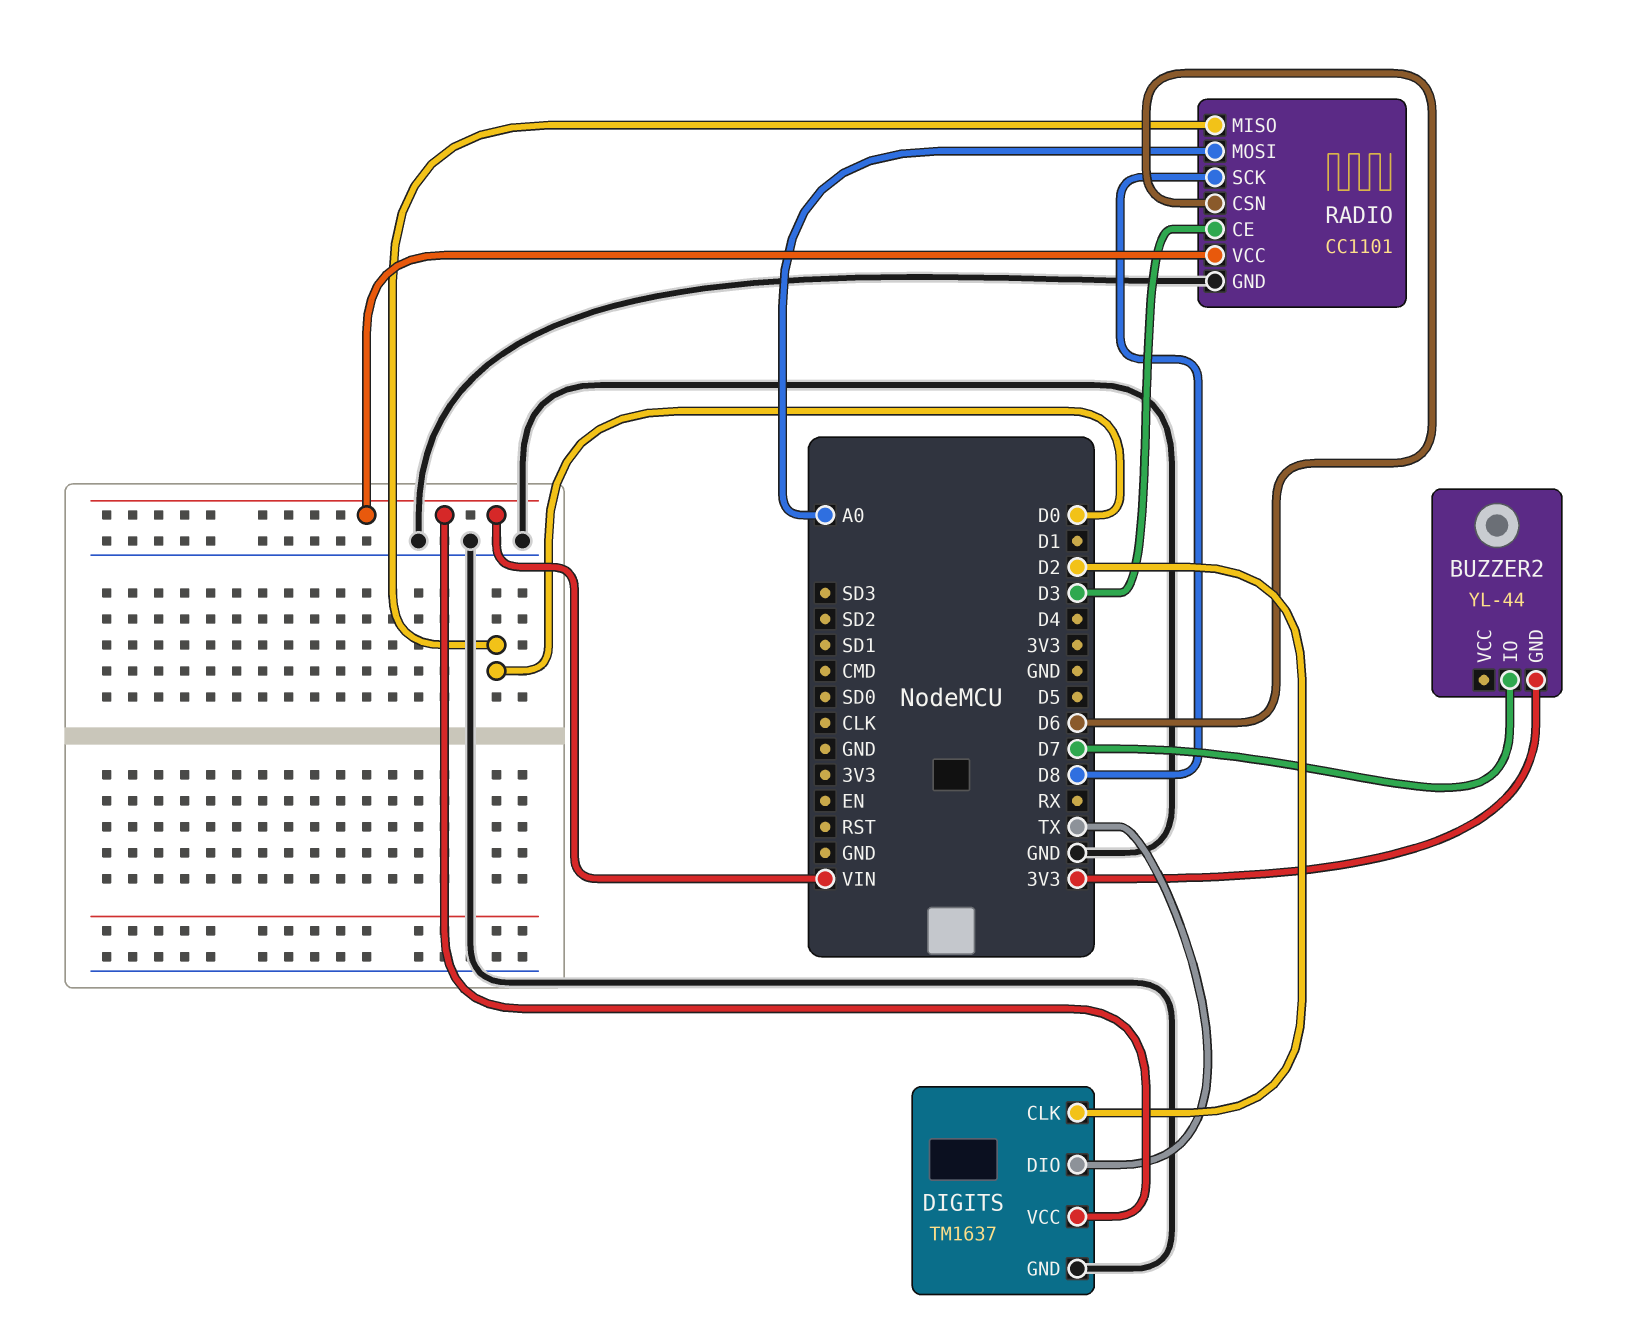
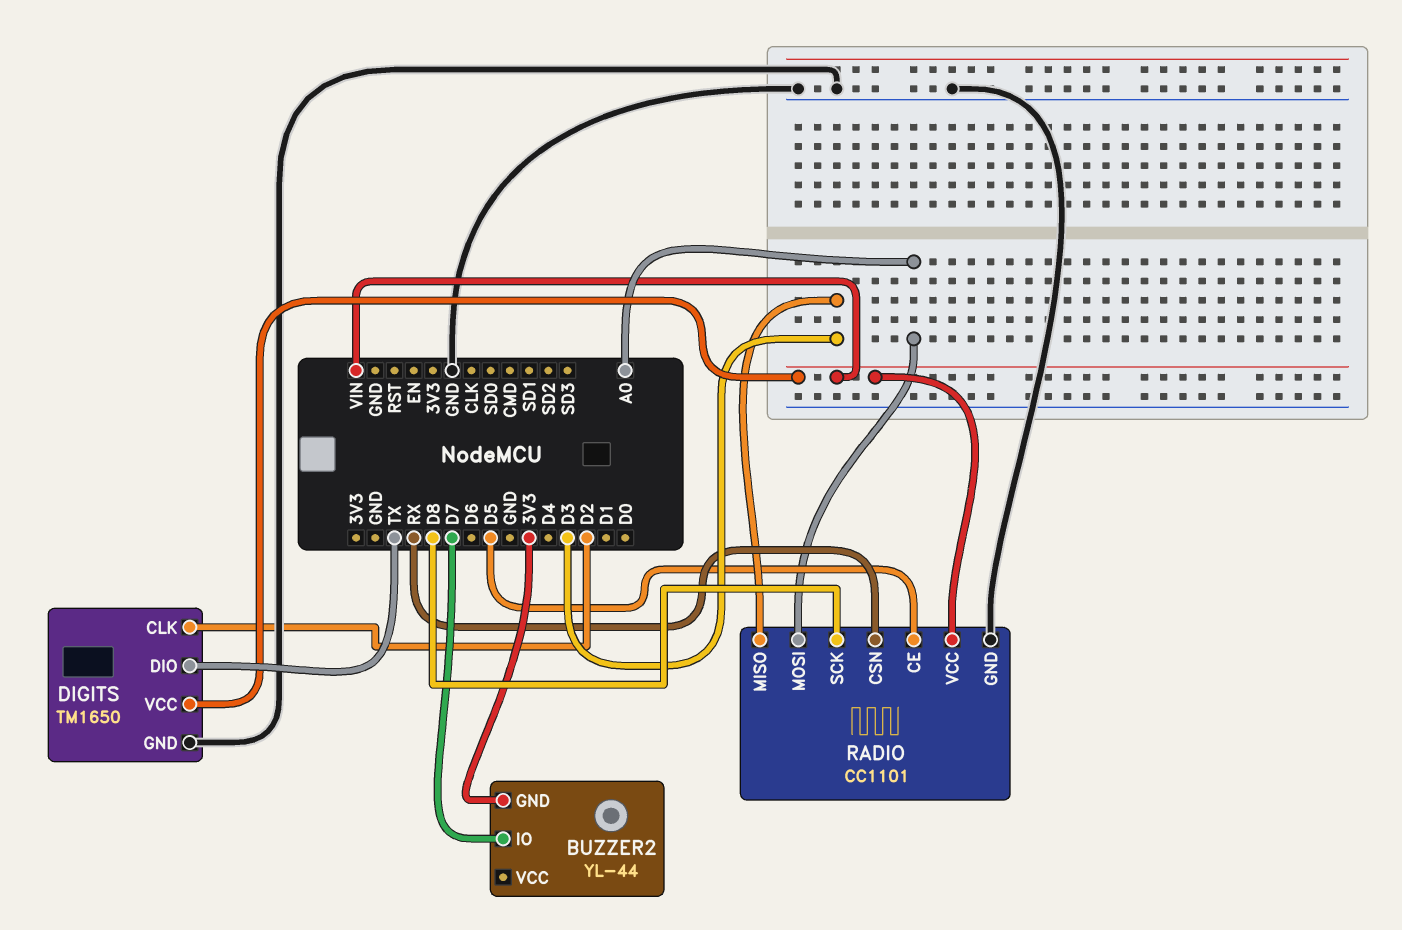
DIGITS: TM1637 -> TM1650
RADIO pin CE: D3 -> D5
RADIO pin CSN: D6 -> RX
RADIO pin MISO: D0 -> D3

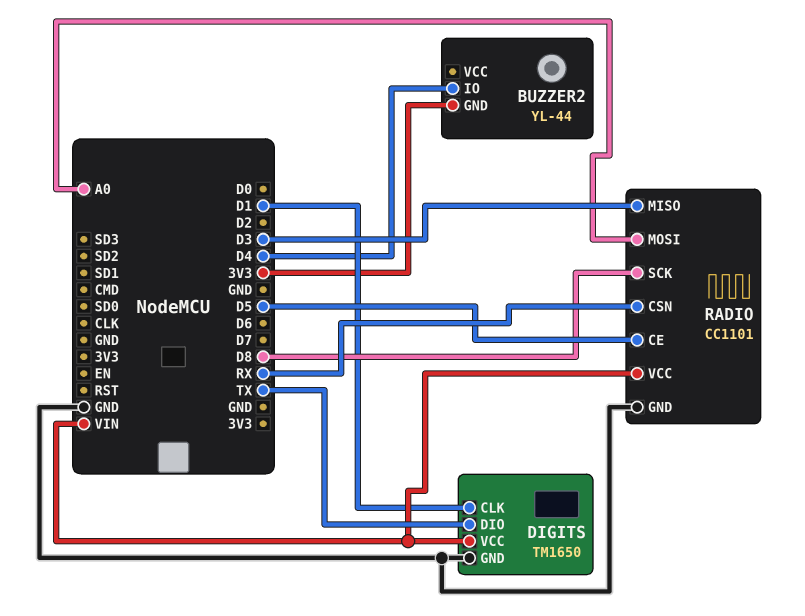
BUZZER2 pin IO: D7 -> D4
DIGITS pin CLK: D2 -> D1

